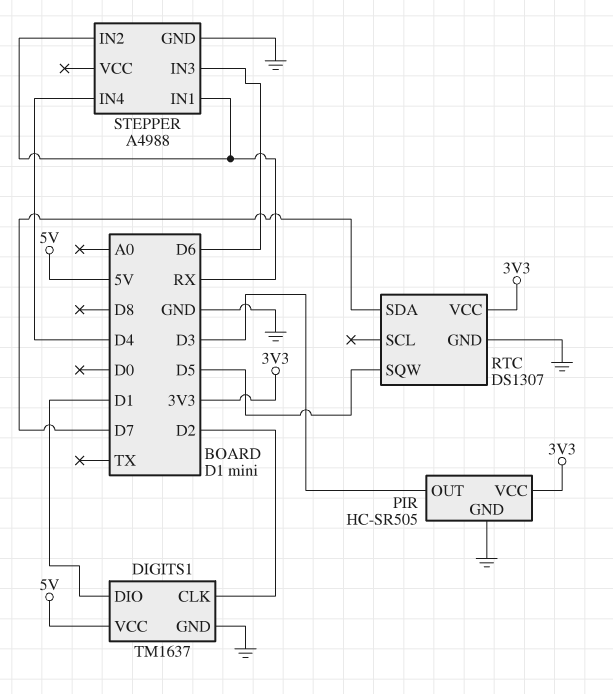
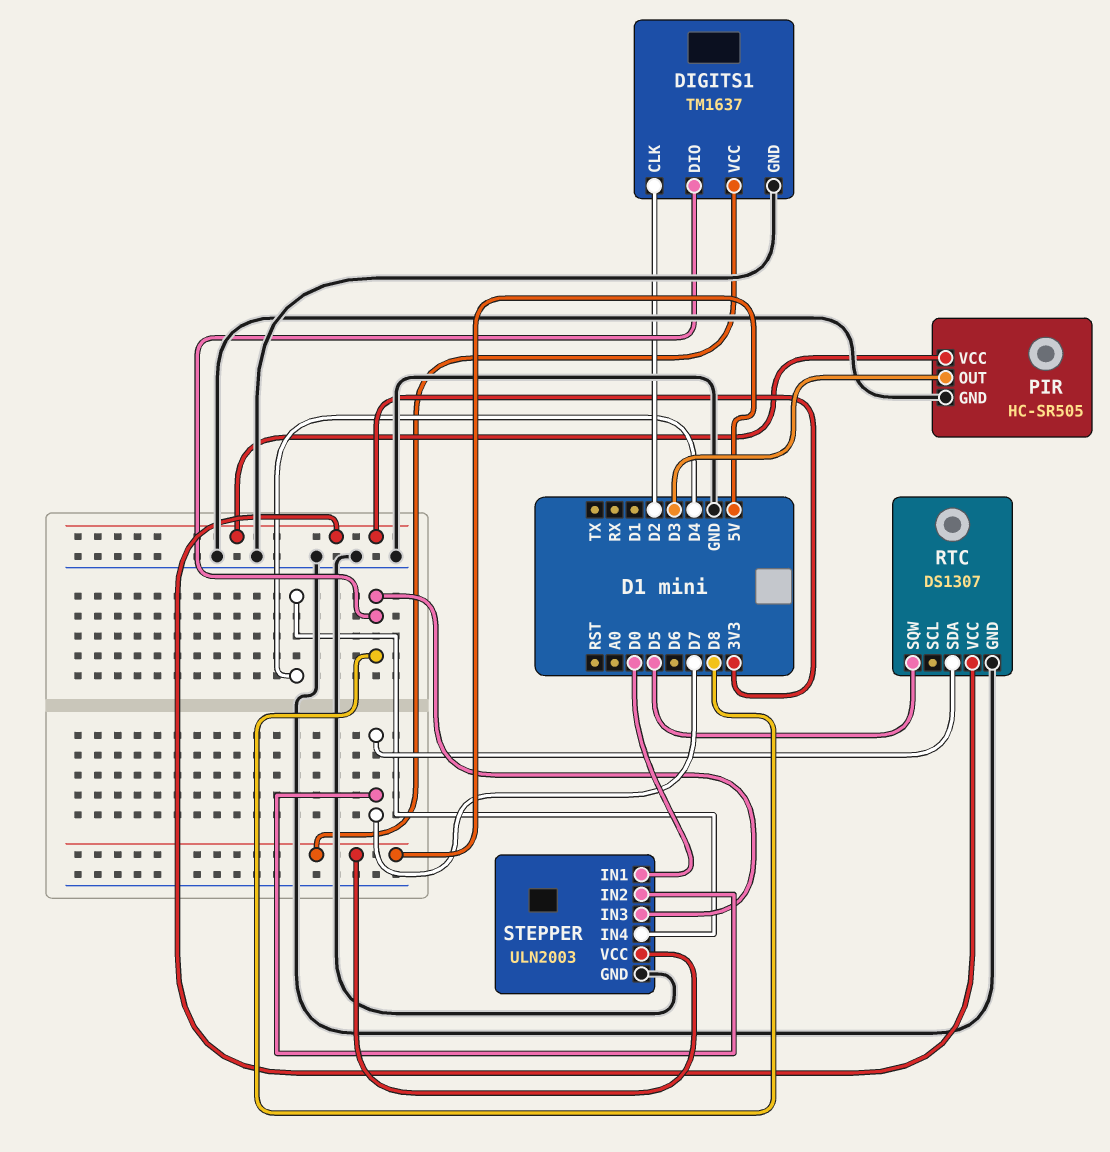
DIGITS1 pin DIO: D1 -> D8
STEPPER: A4988 -> ULN2003
STEPPER pin IN1: RX -> D0
STEPPER pin IN2: RX -> D7
STEPPER pin IN3: D6 -> D8
STEPPER pin VCC: none -> 5V

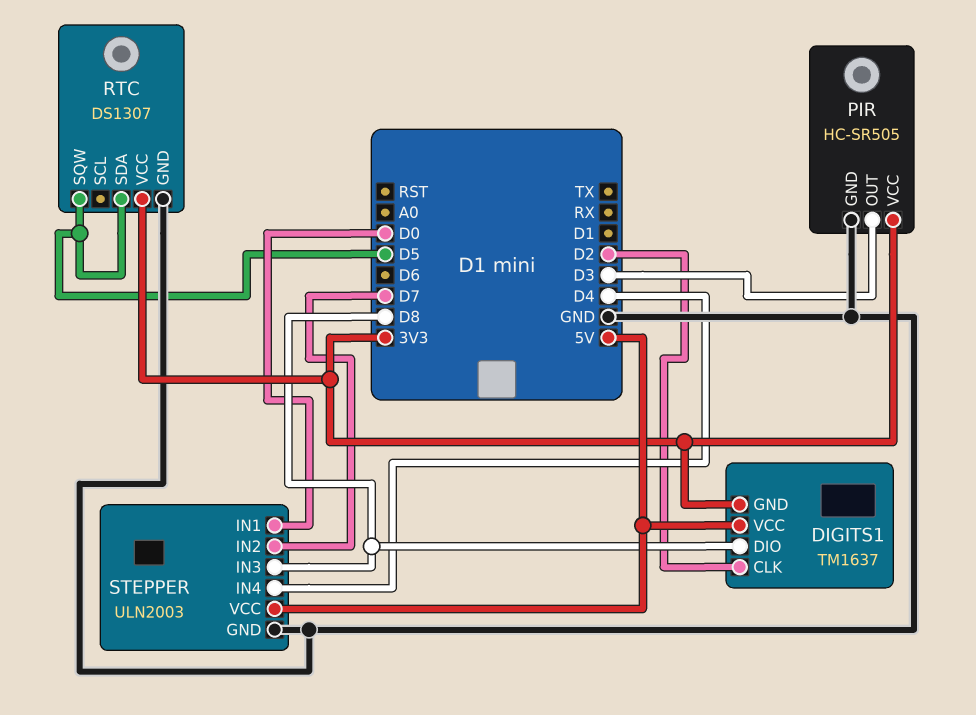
DIGITS1 pin GND: GND -> 3V3
RTC pin SDA: D7 -> D5

